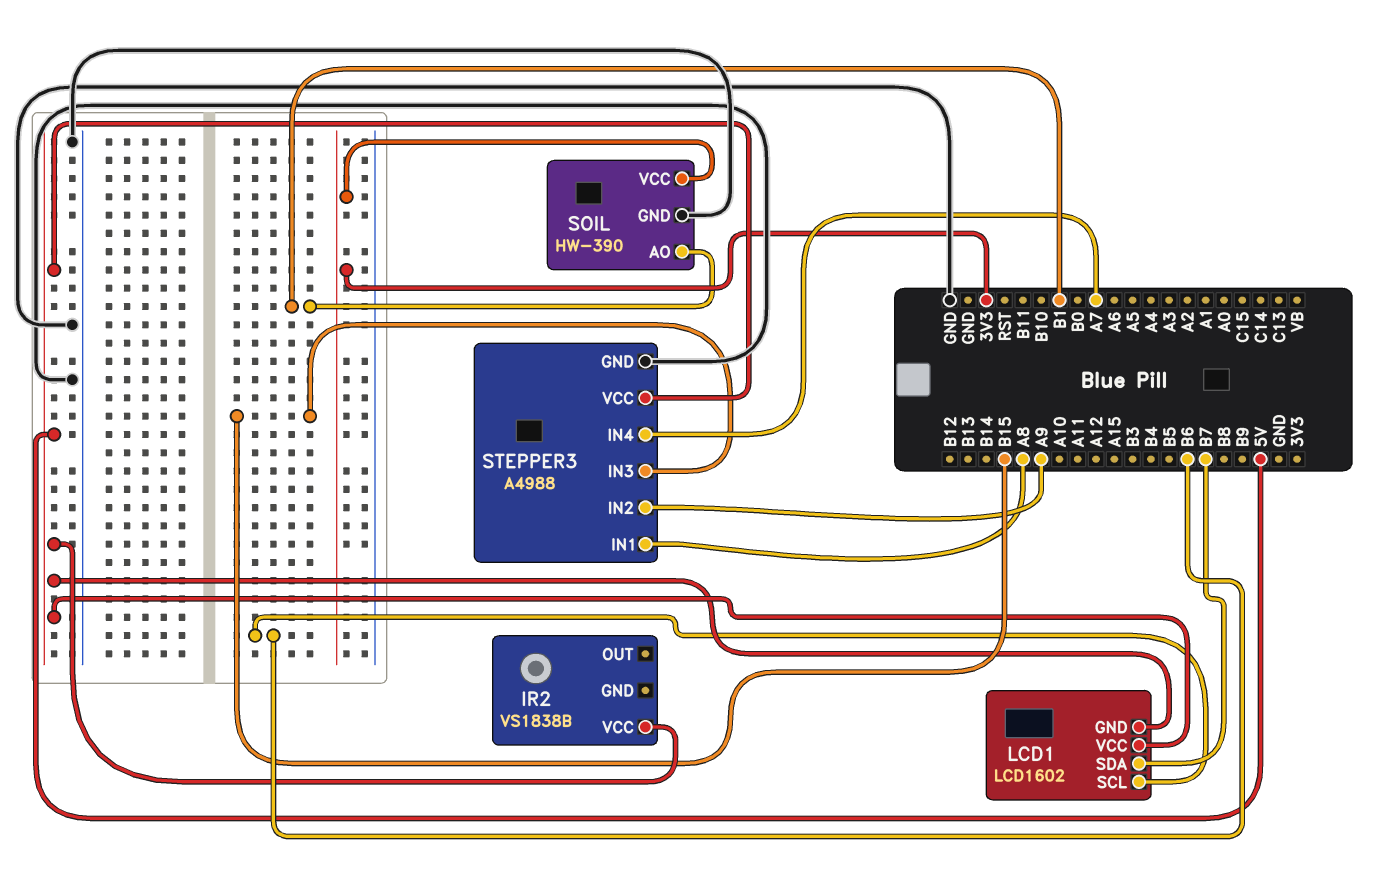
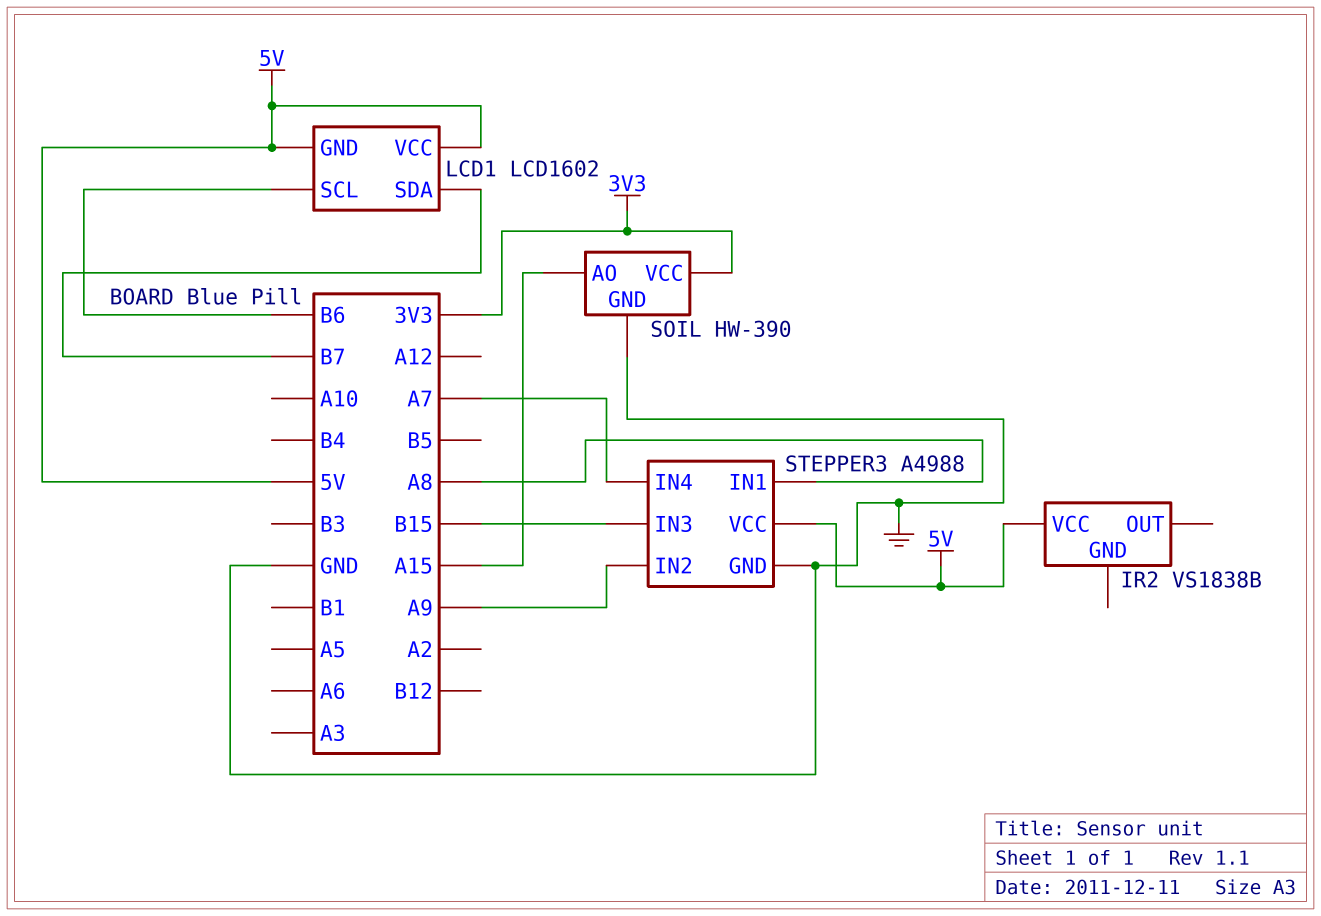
SOIL pin AO: B1 -> A15

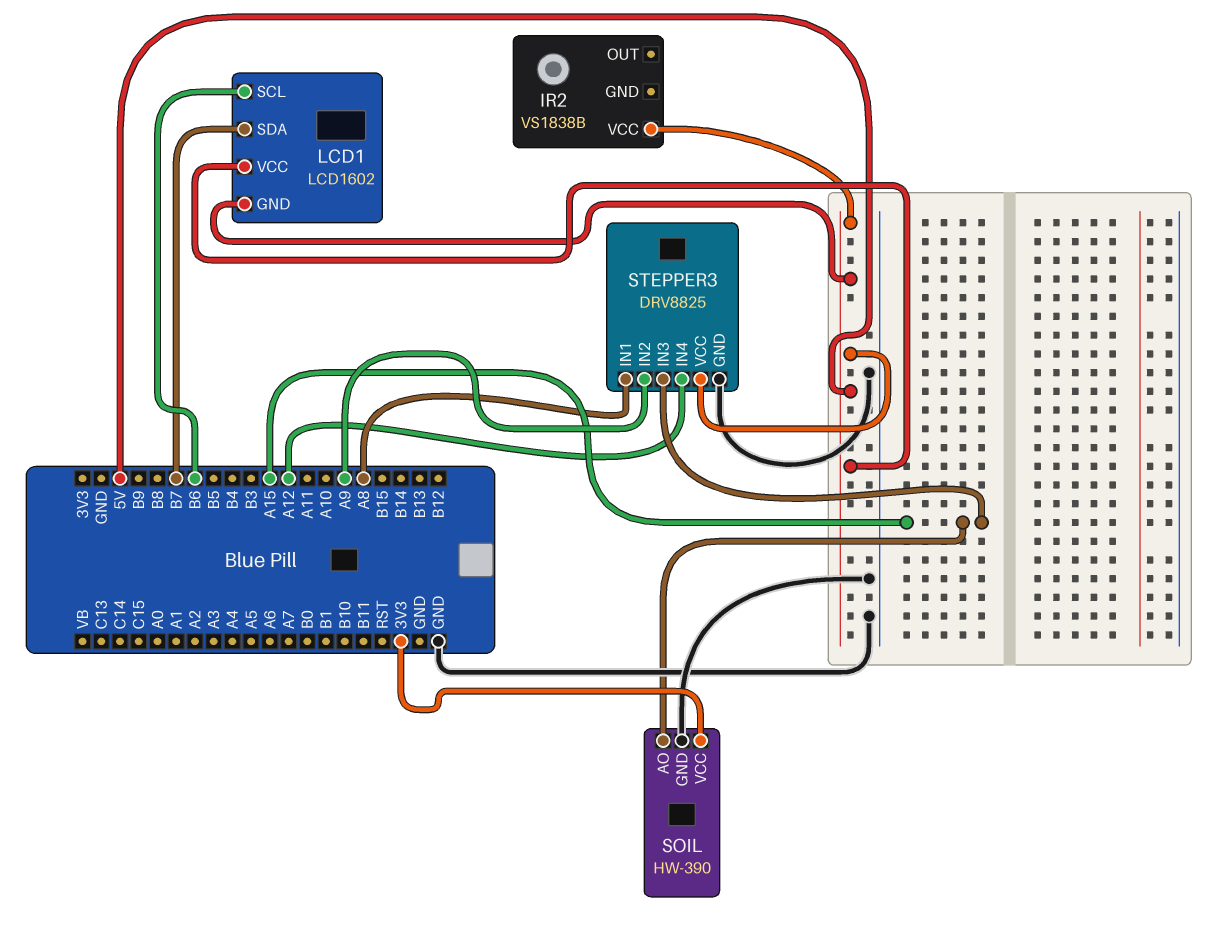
STEPPER3: A4988 -> DRV8825
STEPPER3 pin IN3: B15 -> A15
STEPPER3 pin IN4: A7 -> A12

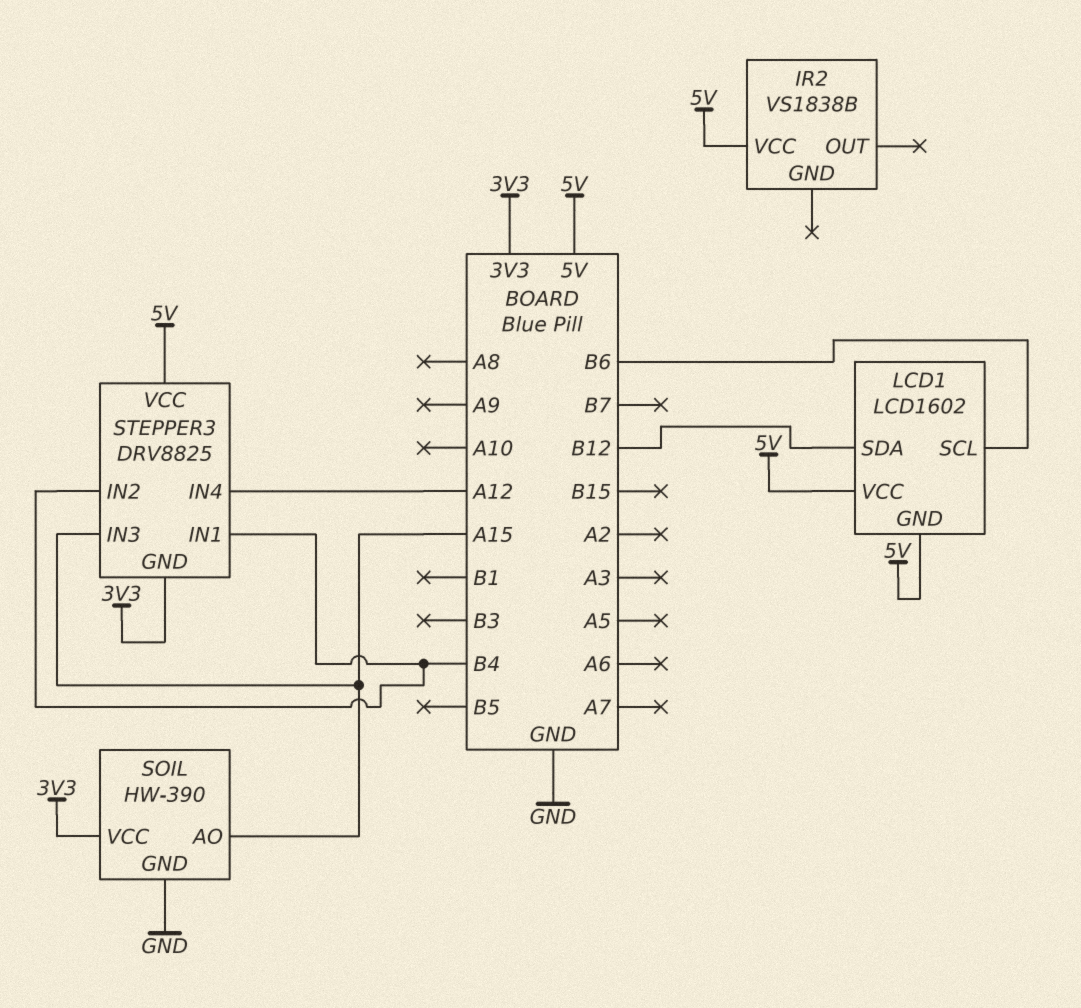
LCD1 pin SDA: B7 -> B12
STEPPER3 pin GND: GND -> 3V3
STEPPER3 pin IN1: A8 -> B4
STEPPER3 pin IN2: A9 -> B4

